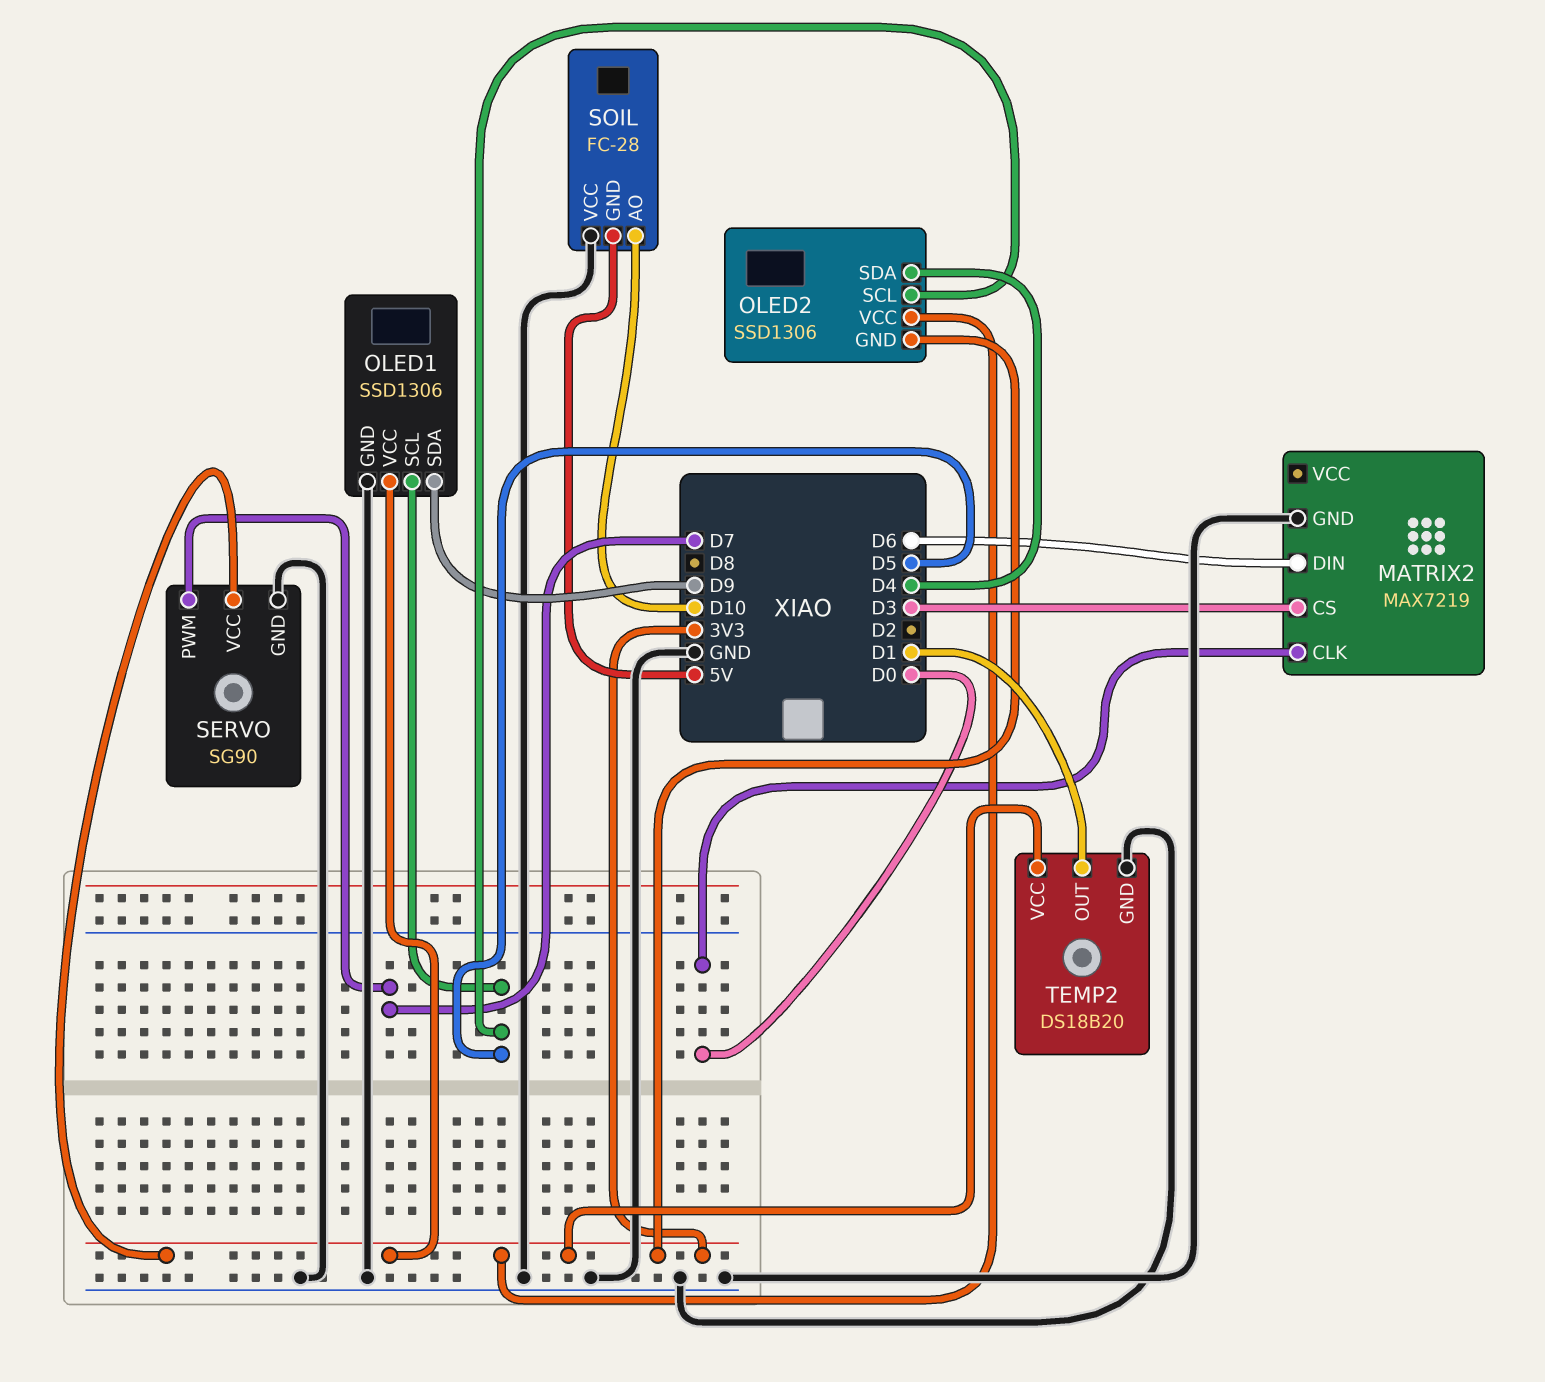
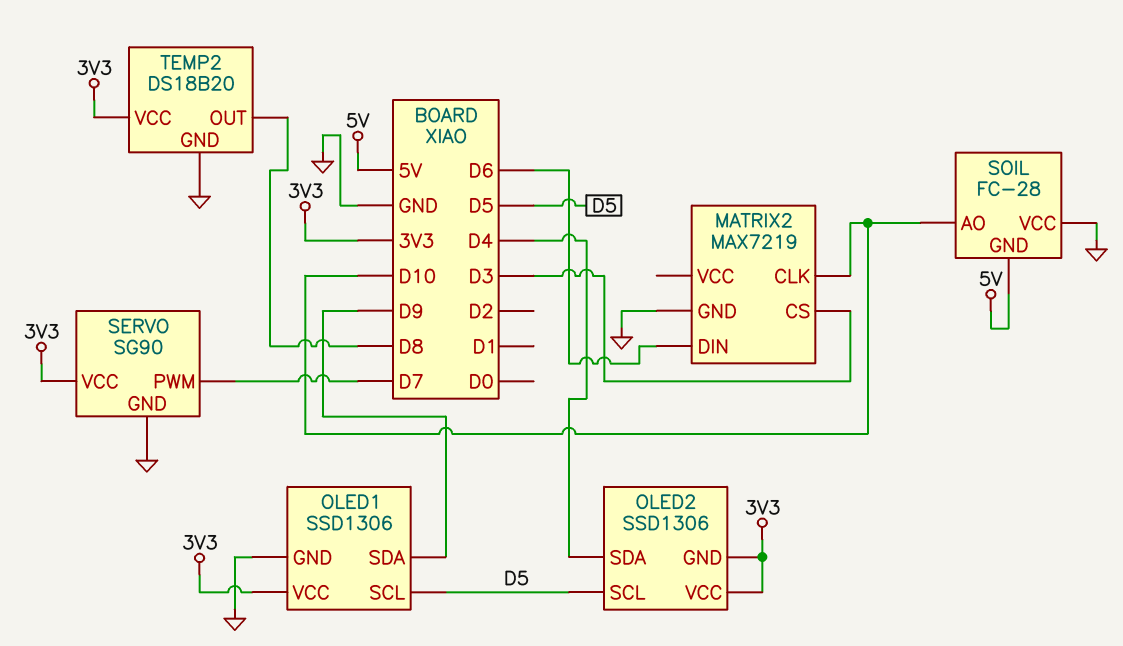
MATRIX2 pin CLK: D0 -> D10
TEMP2 pin OUT: D1 -> D8

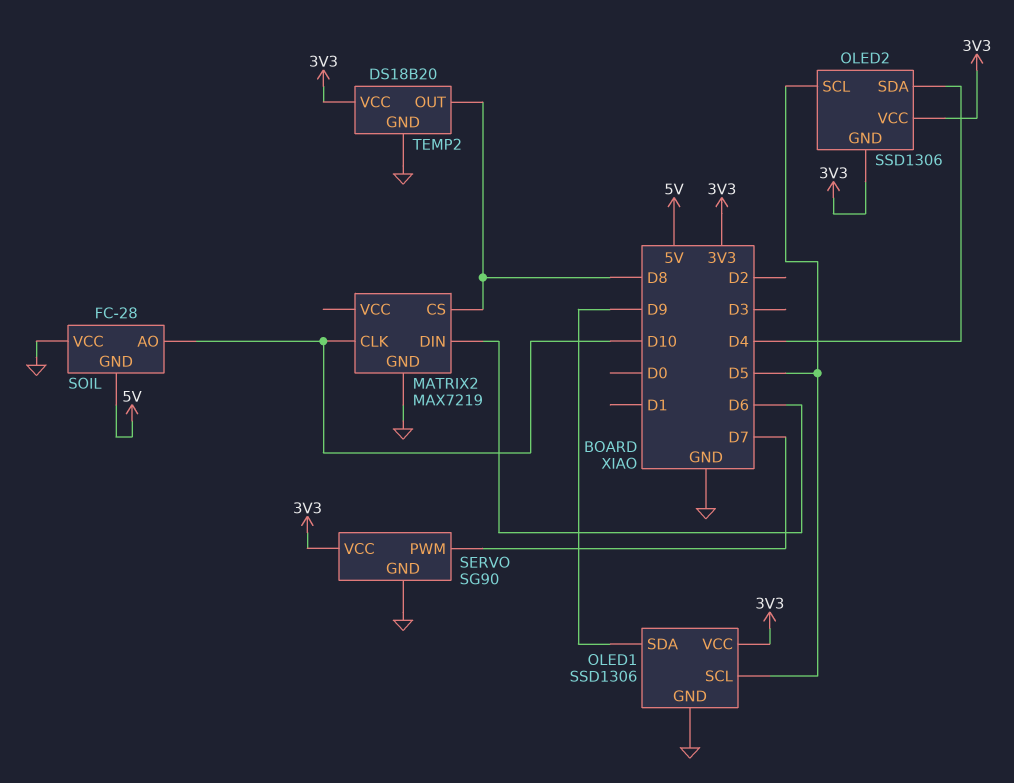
MATRIX2 pin CS: D3 -> D8

